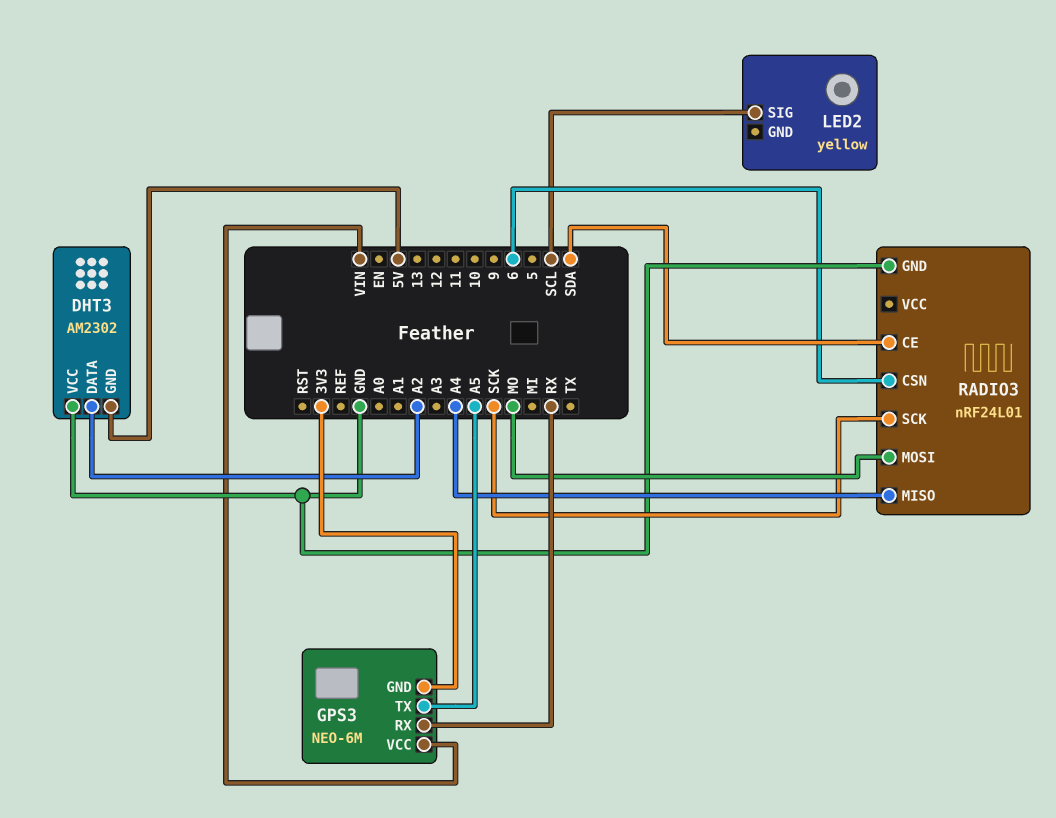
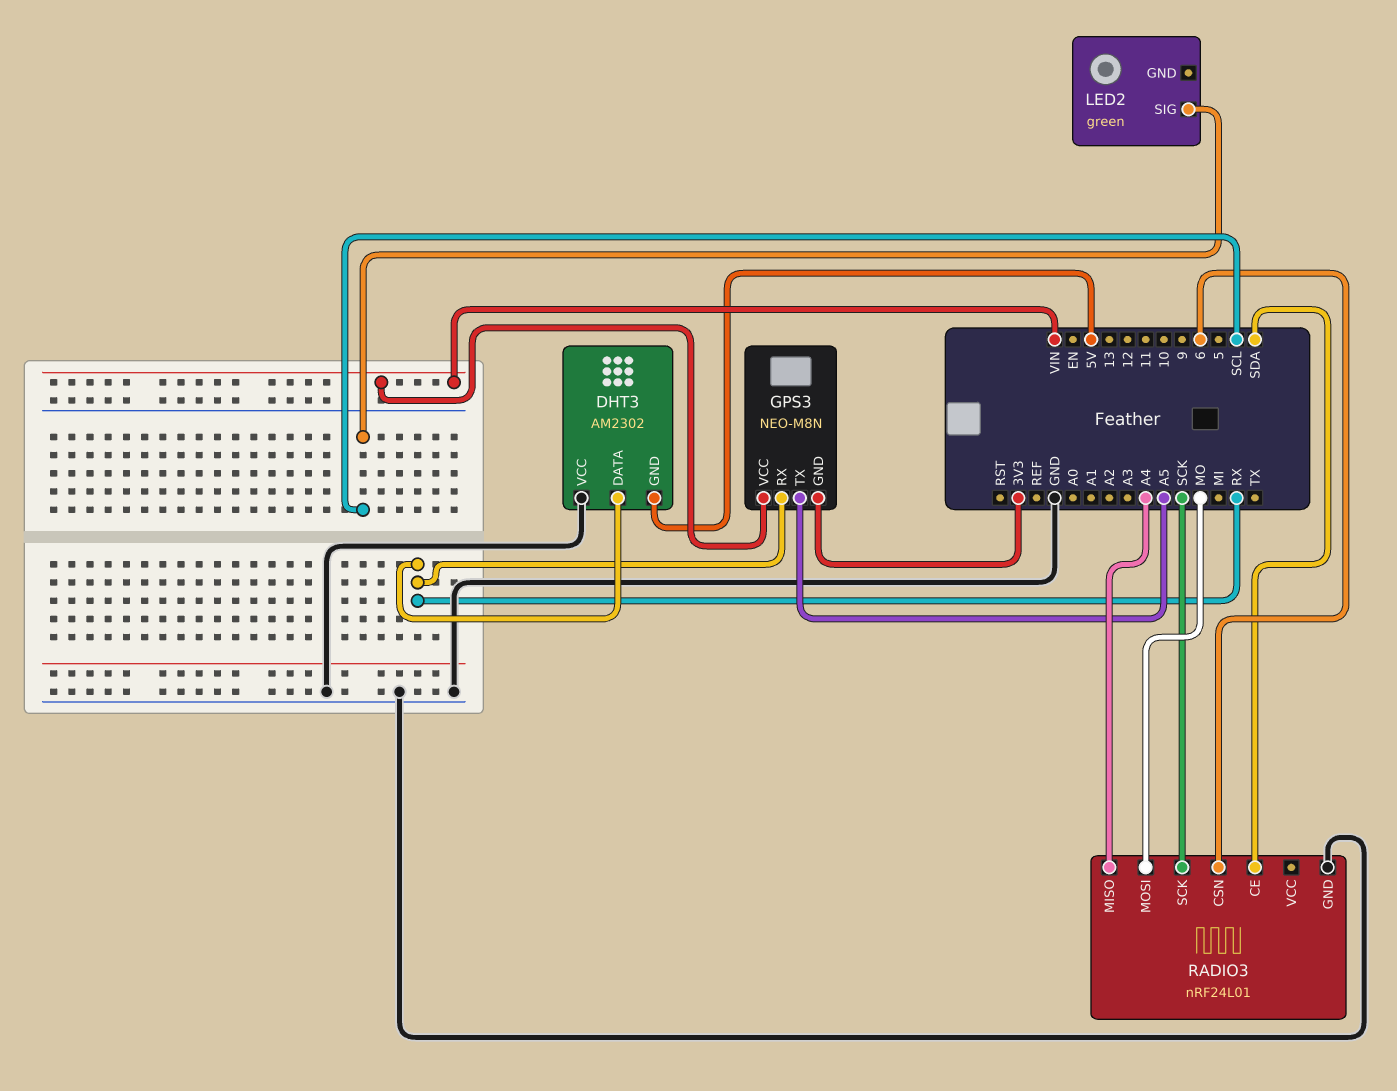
DHT3 pin DATA: A2 -> RX
GPS3: NEO-6M -> NEO-M8N
LED2: yellow -> green

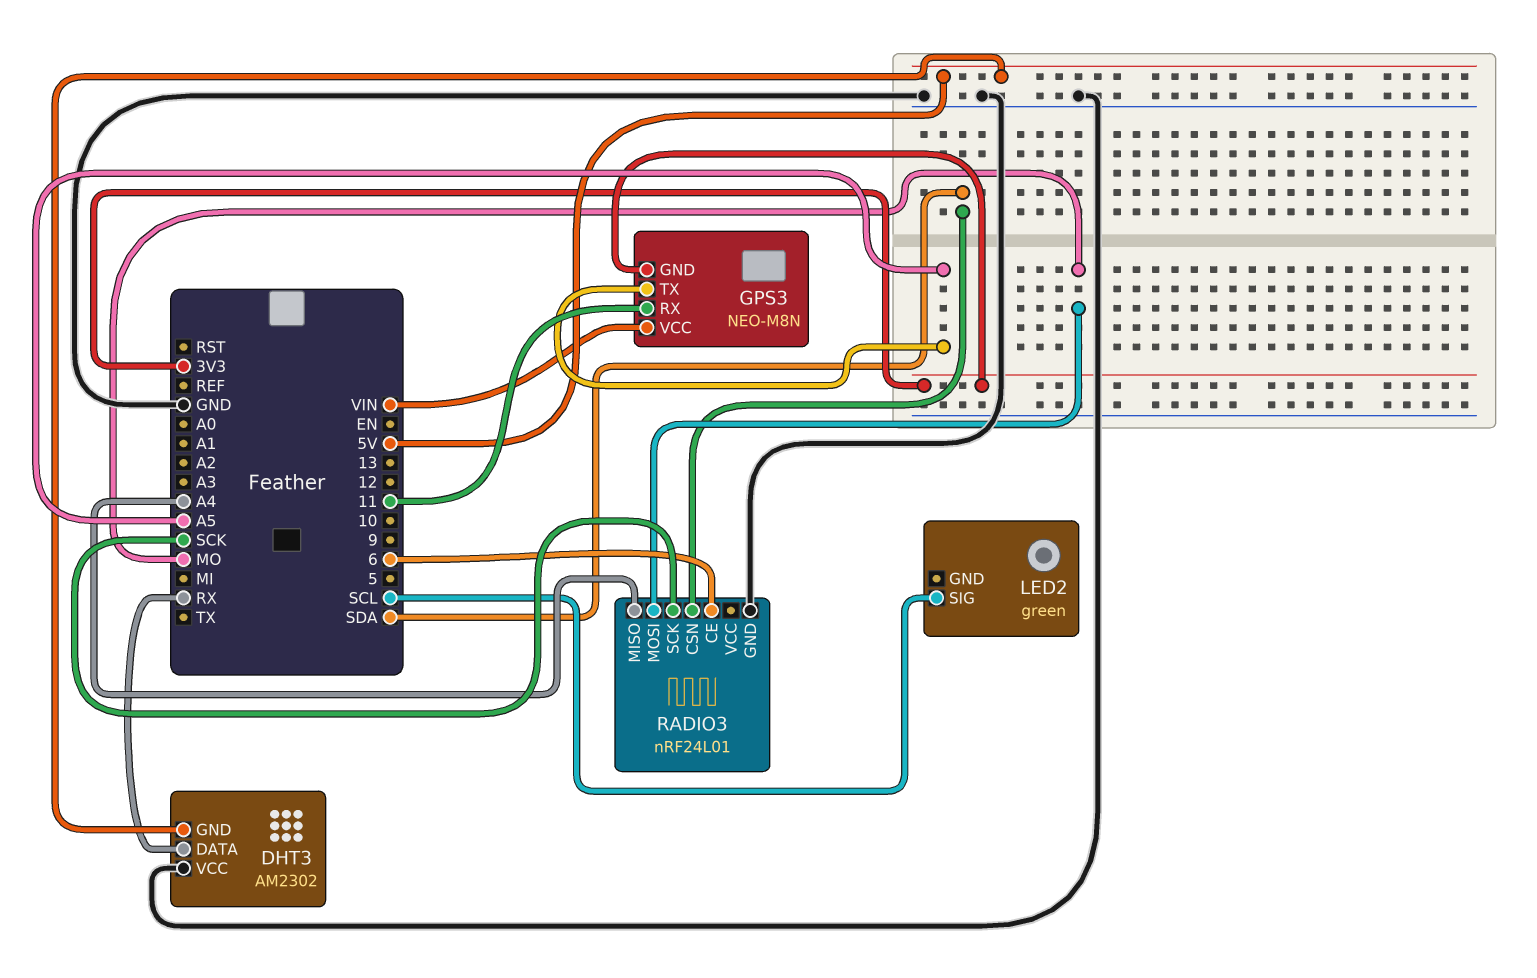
GPS3 pin RX: RX -> 11
RADIO3 pin CE: SDA -> 6
RADIO3 pin CSN: 6 -> SDA

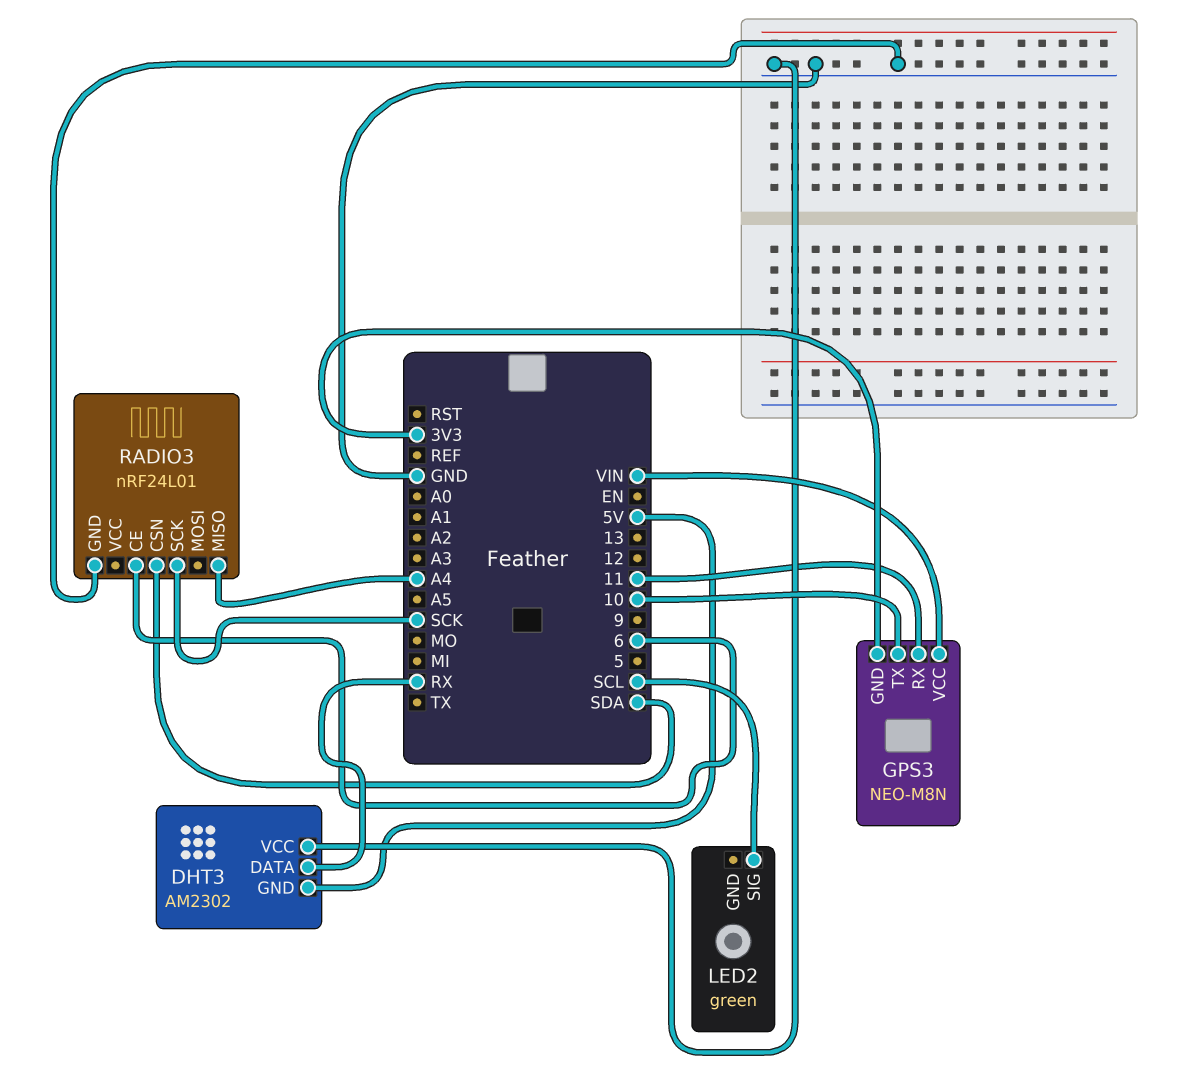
GPS3 pin TX: A5 -> 10
RADIO3 pin MOSI: MO -> none

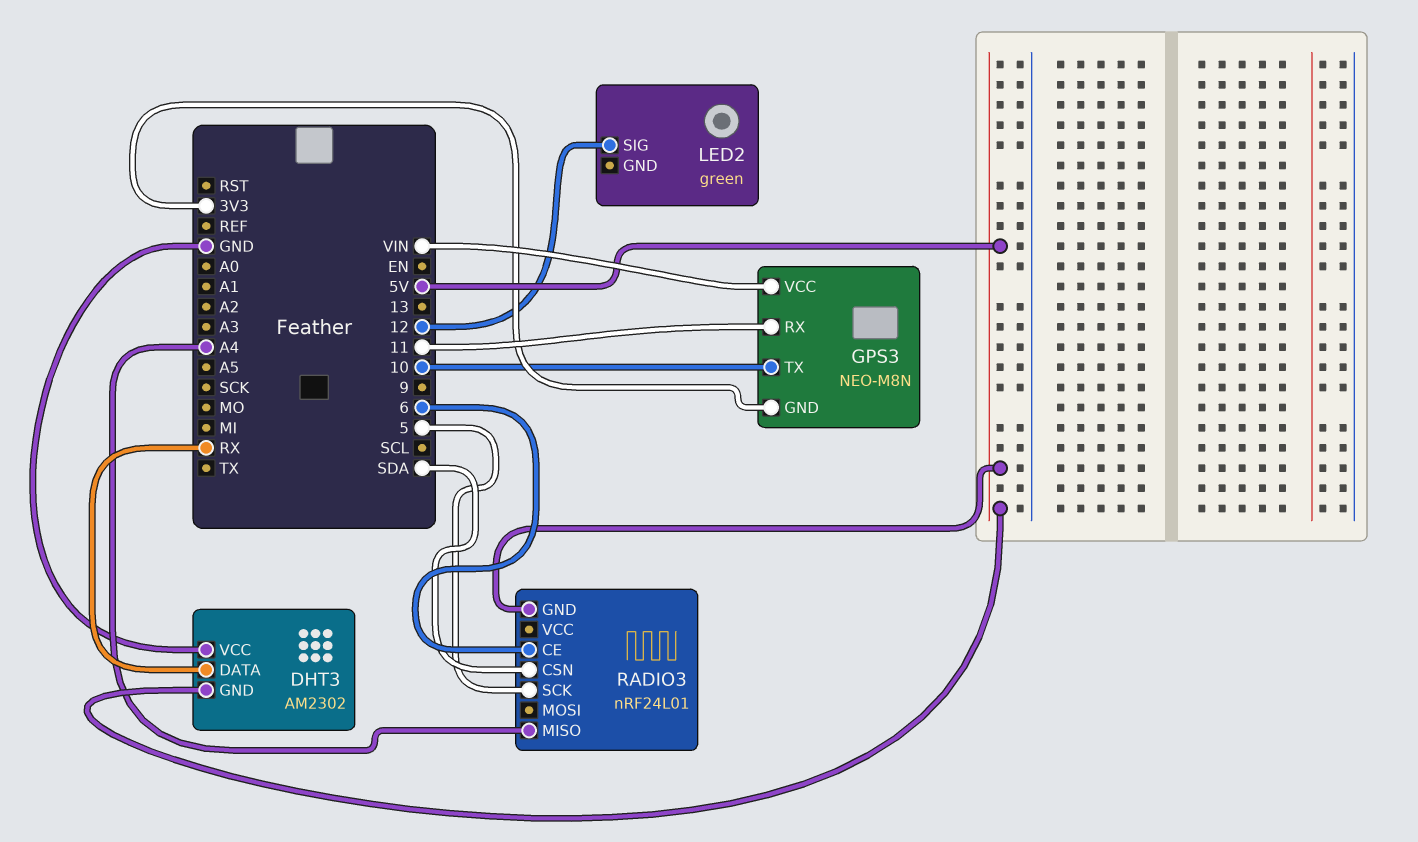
LED2 pin SIG: SCL -> 12
RADIO3 pin GND: GND -> 5V
RADIO3 pin SCK: SCK -> 5

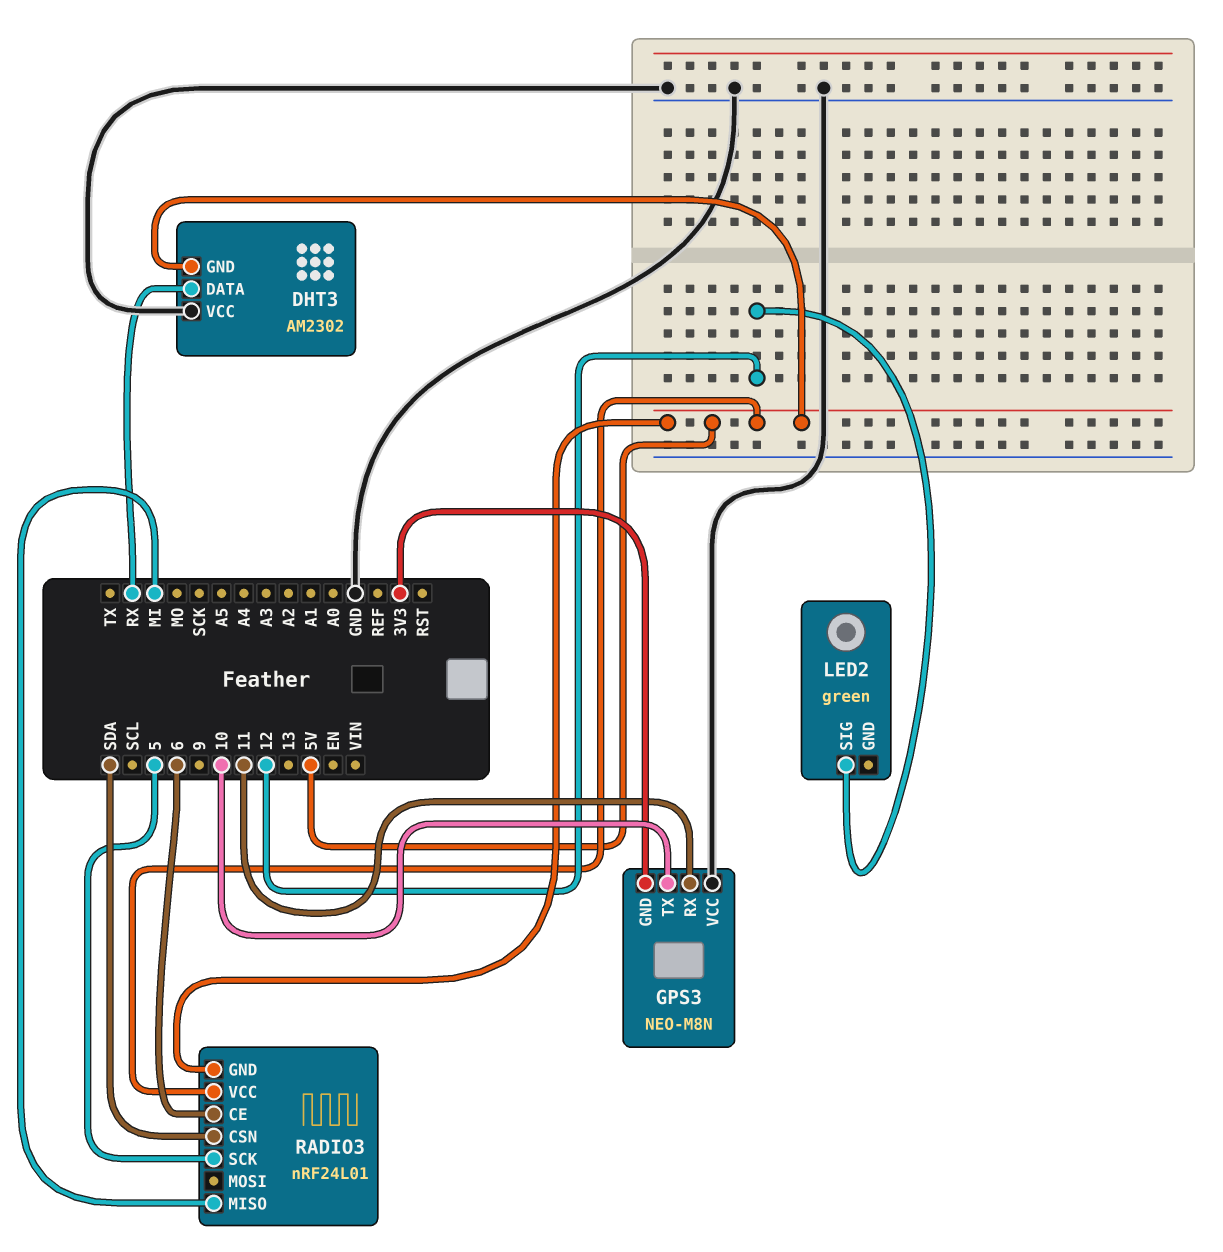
GPS3 pin VCC: VIN -> GND
RADIO3 pin MISO: A4 -> MI
RADIO3 pin VCC: none -> 5V

